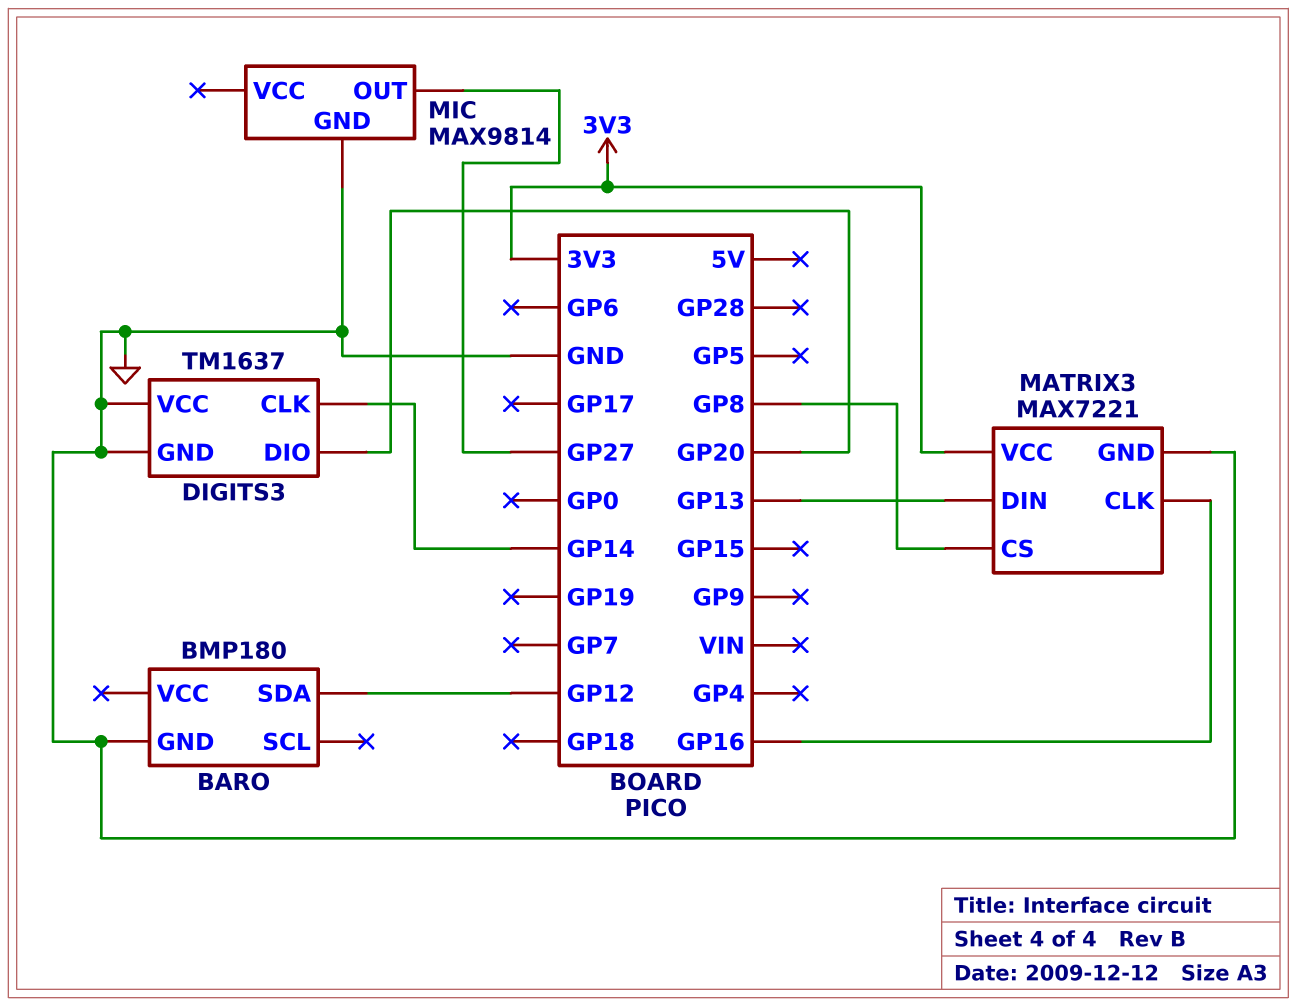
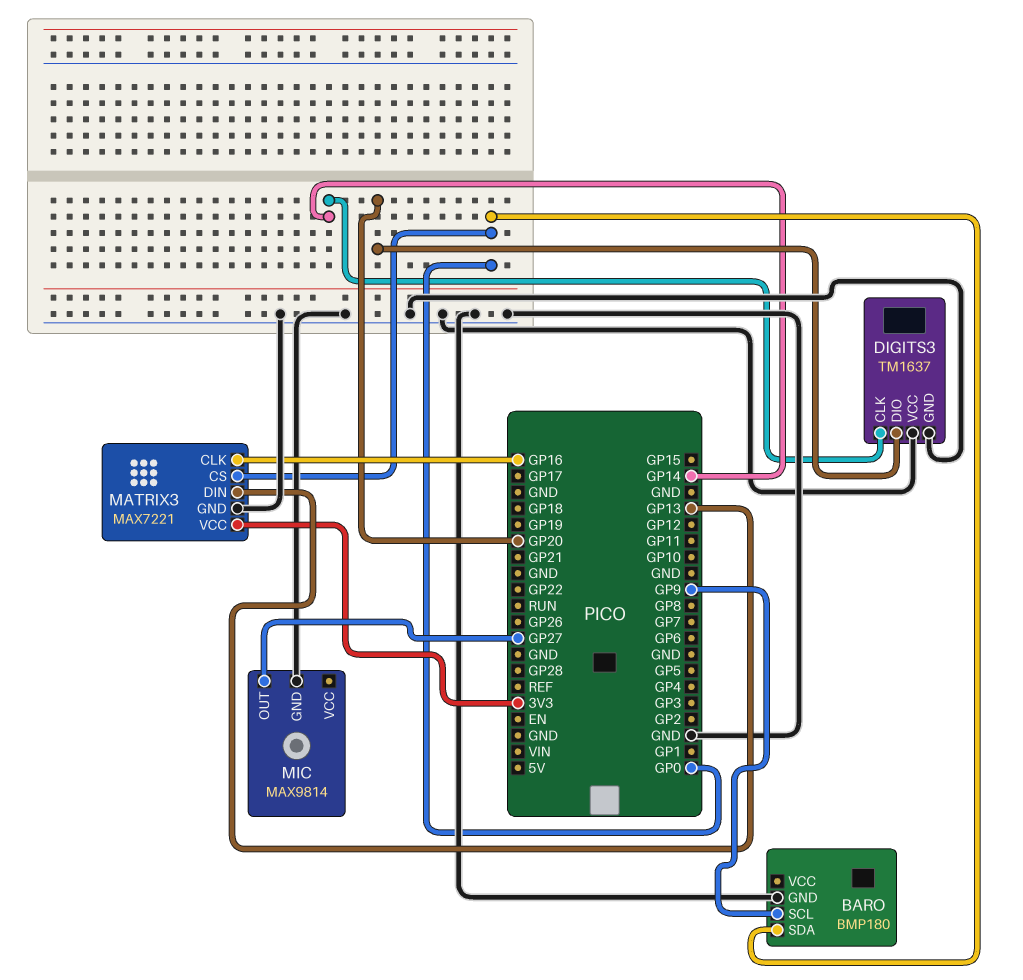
BARO pin SCL: none -> GP9
BARO pin SDA: GP12 -> GP0
MATRIX3 pin CS: GP8 -> GP0

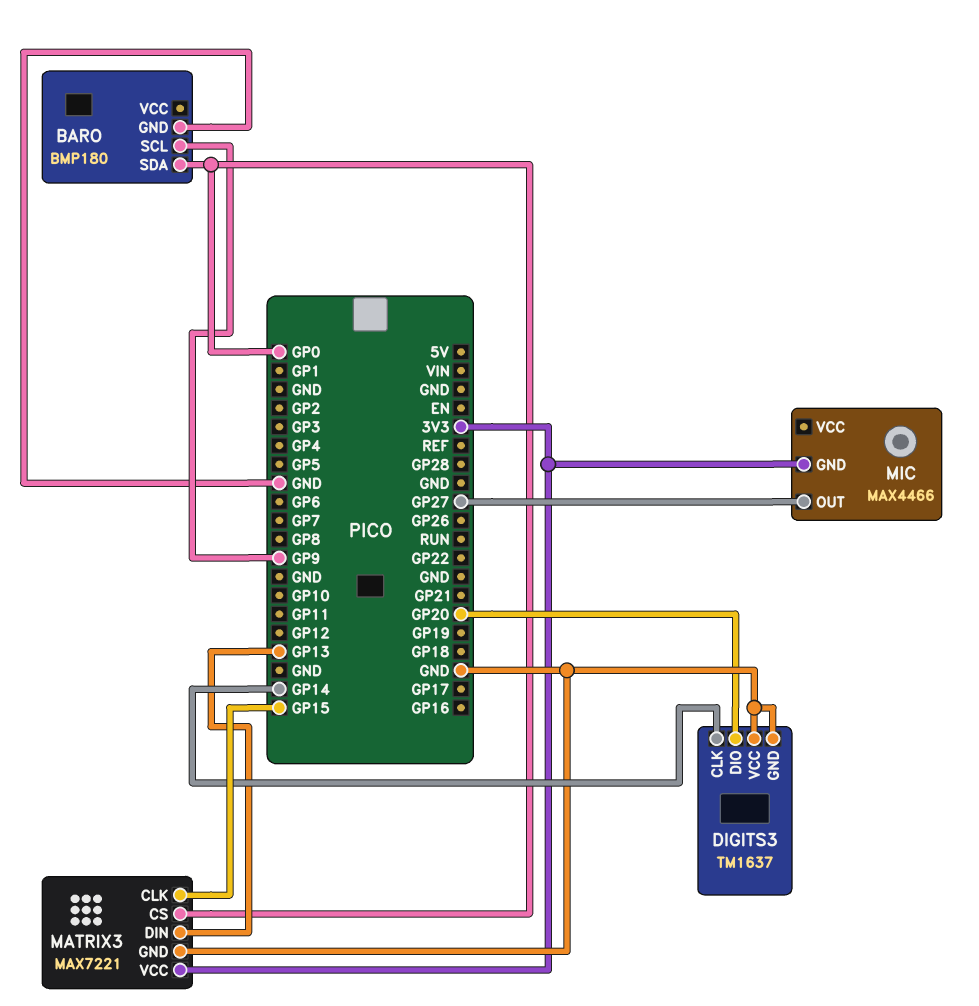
MATRIX3 pin CLK: GP16 -> GP15
MIC: MAX9814 -> MAX4466
MIC pin GND: GND -> 3V3

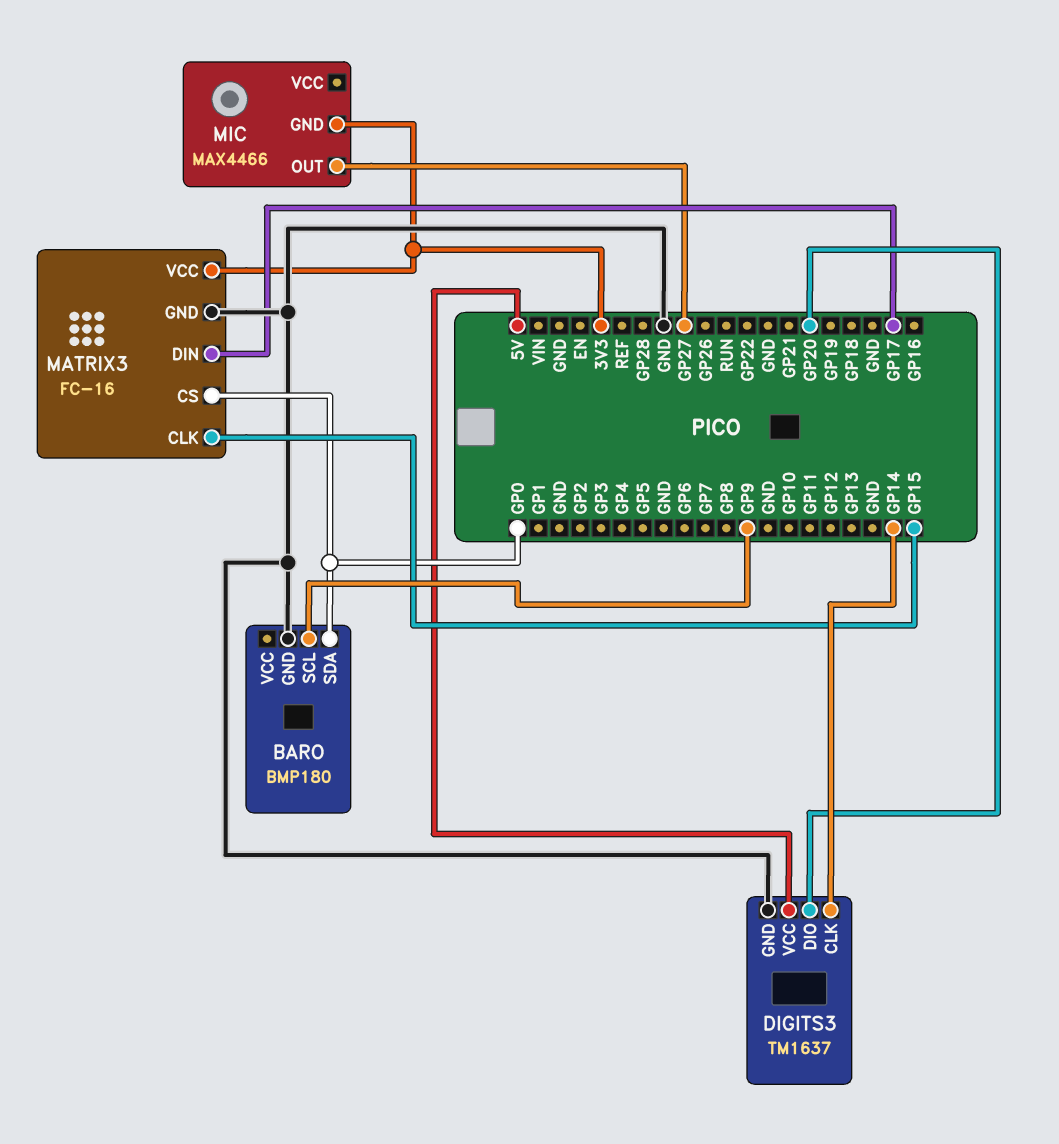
DIGITS3 pin VCC: GND -> 5V
MATRIX3: MAX7221 -> FC-16
MATRIX3 pin DIN: GP13 -> GP17

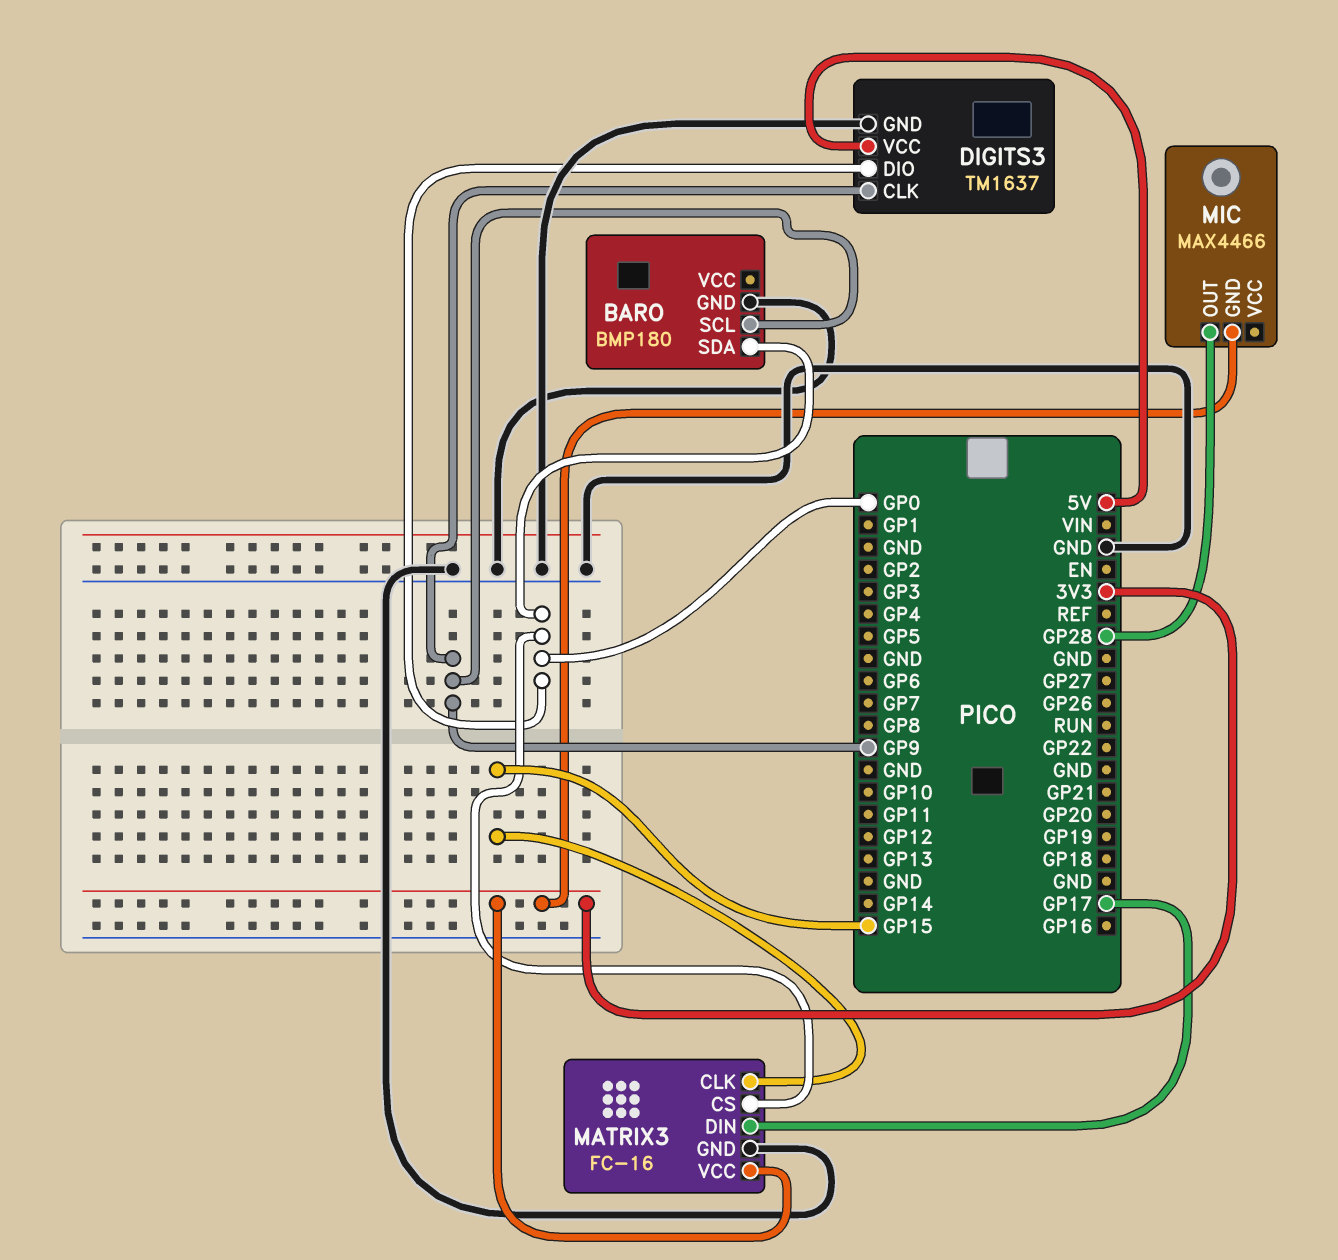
DIGITS3 pin CLK: GP14 -> GP9
DIGITS3 pin DIO: GP20 -> GP0
MIC pin OUT: GP27 -> GP28

